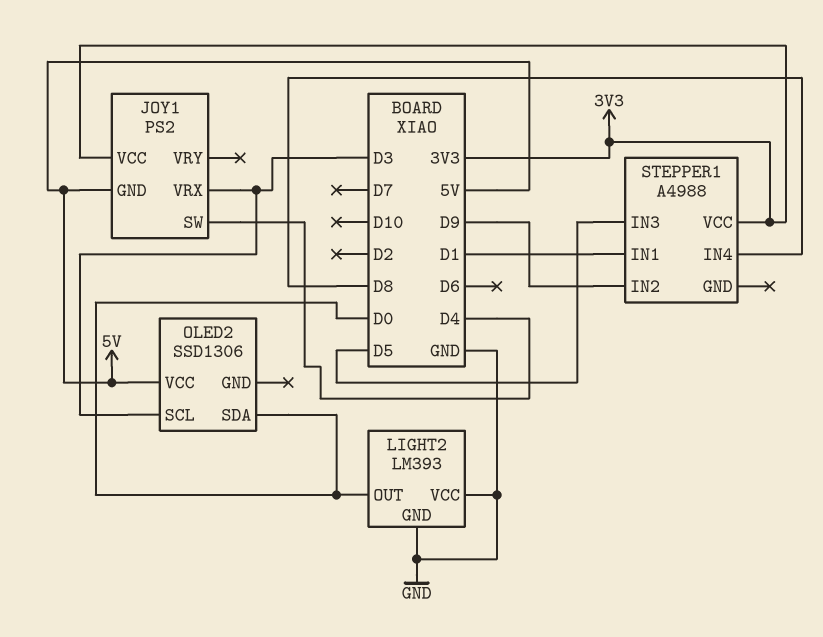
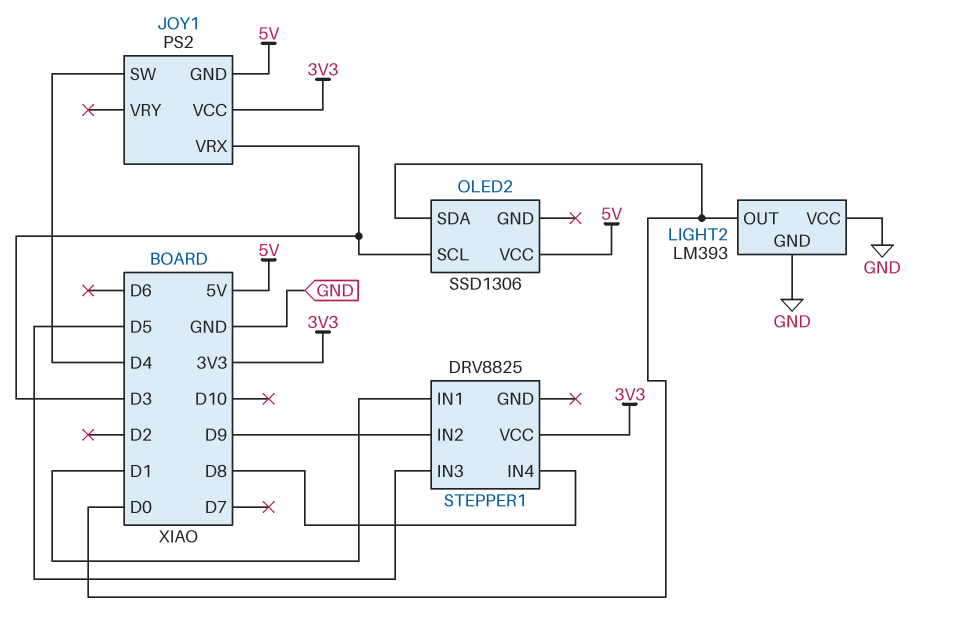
STEPPER1: A4988 -> DRV8825

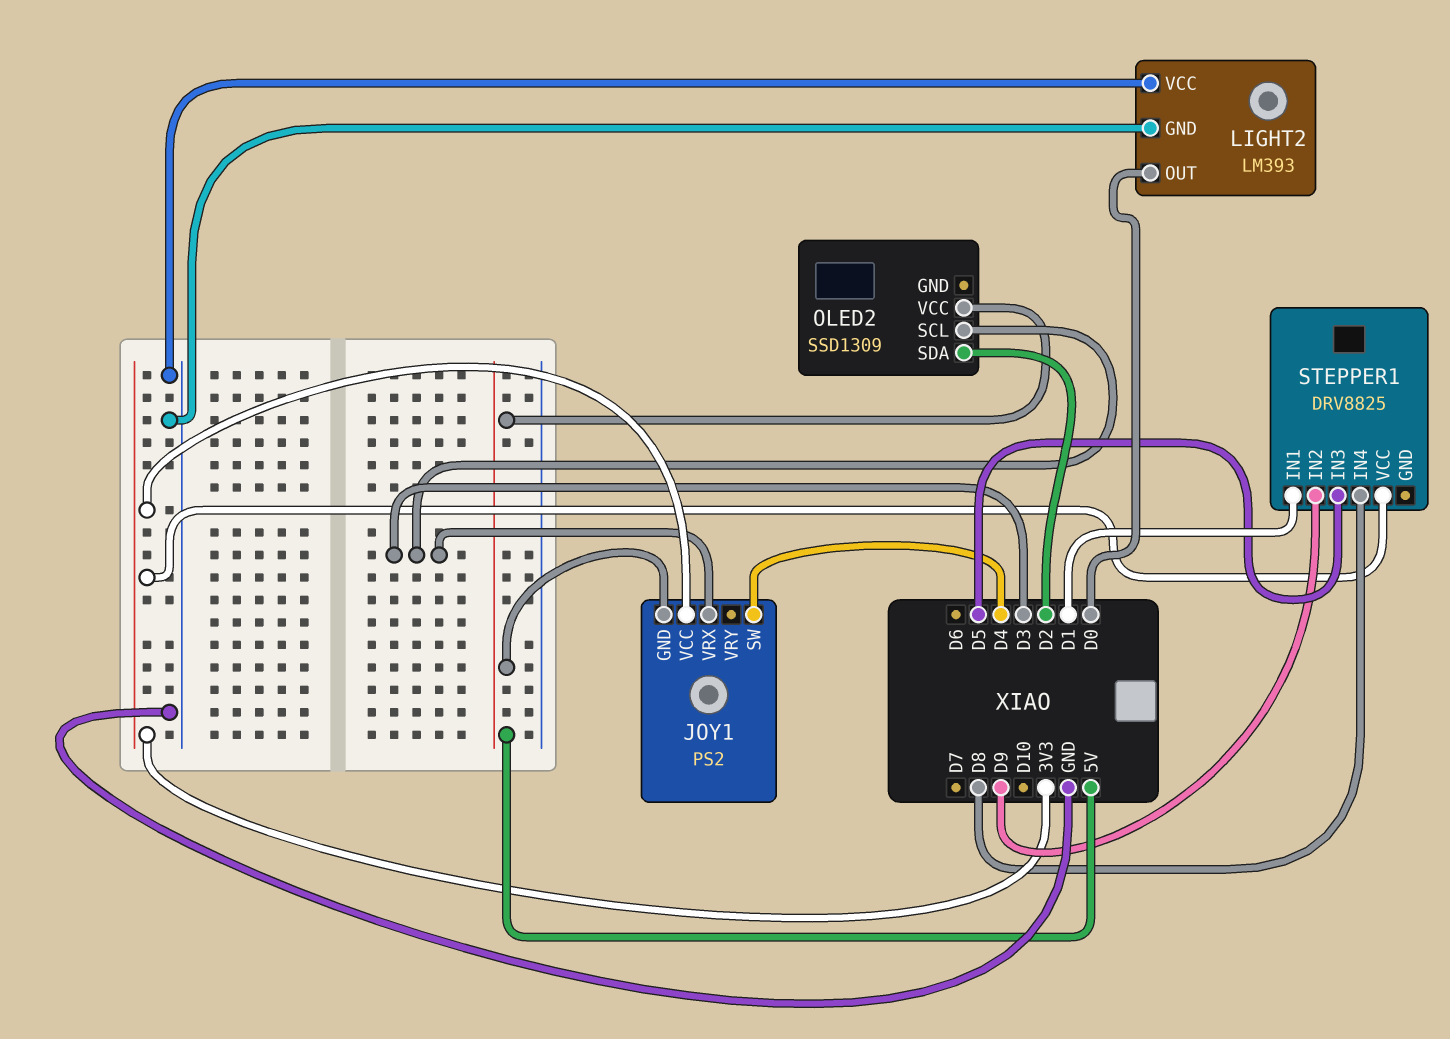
OLED2: SSD1306 -> SSD1309
OLED2 pin SDA: D0 -> D2

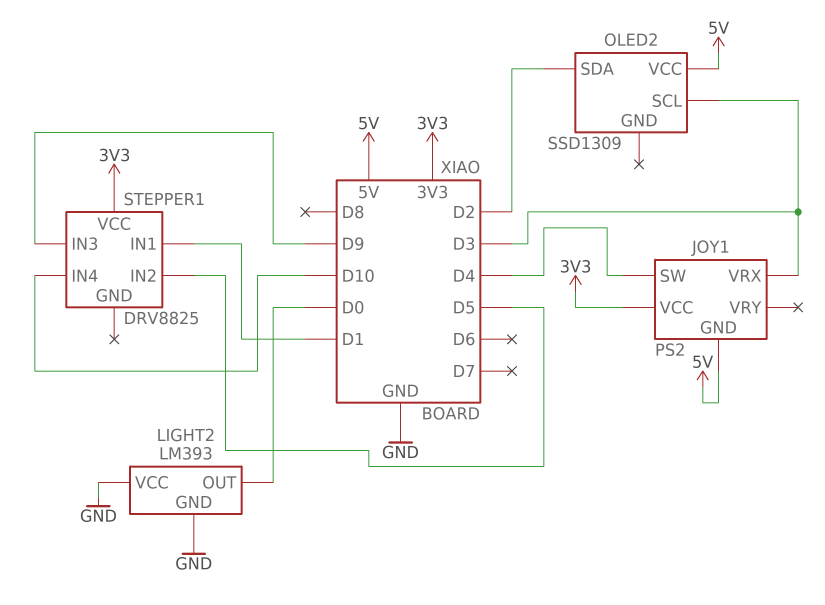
STEPPER1 pin IN2: D9 -> D5
STEPPER1 pin IN3: D5 -> D9
STEPPER1 pin IN4: D8 -> D10

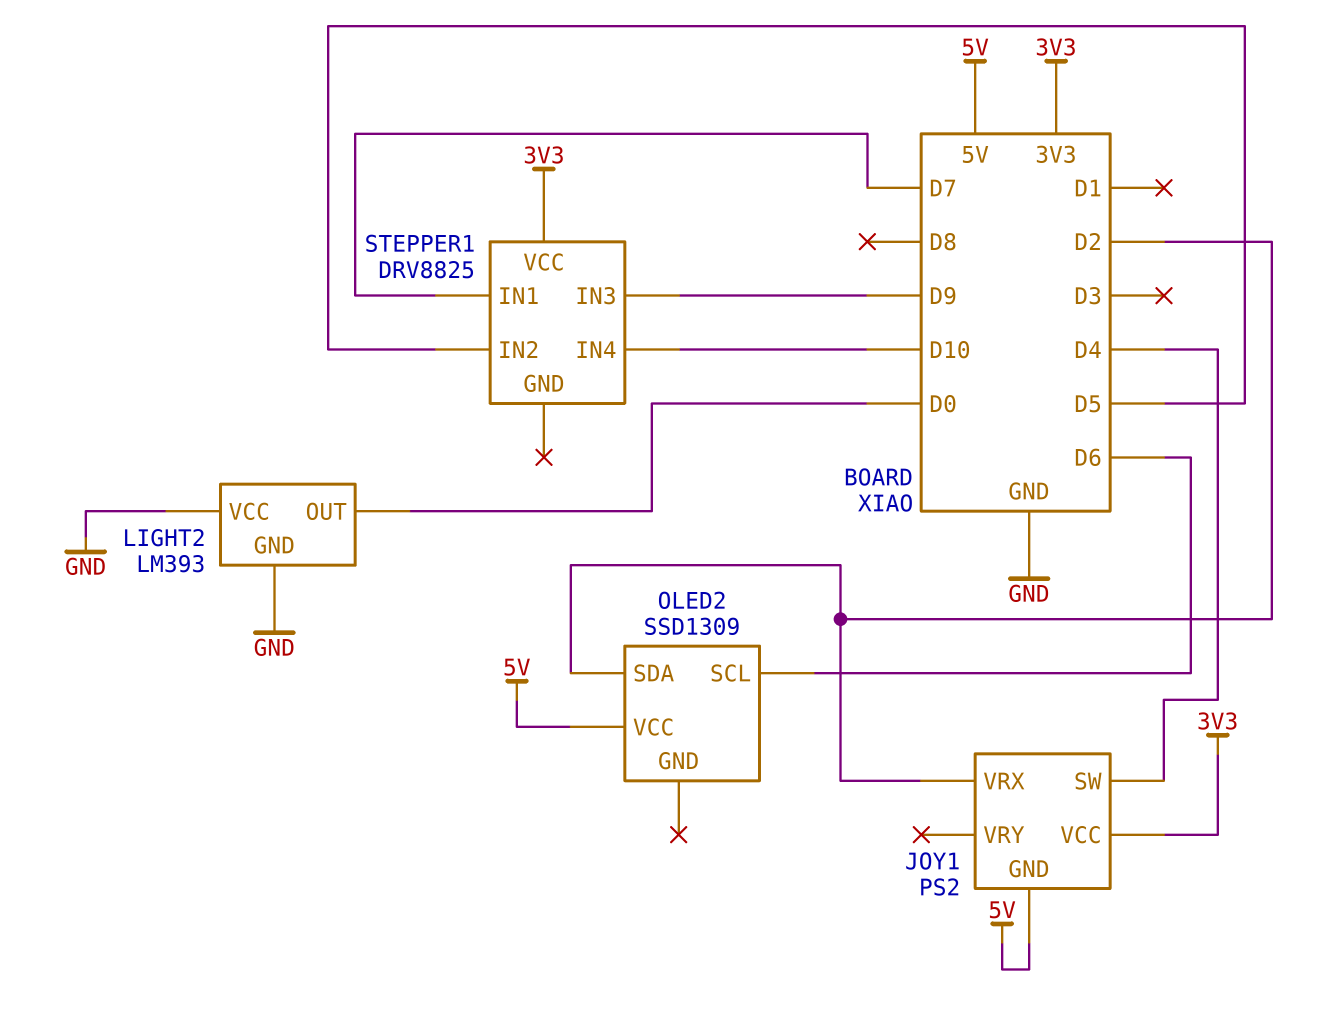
JOY1 pin VRX: D3 -> D2
OLED2 pin SCL: D3 -> D6
STEPPER1 pin IN1: D1 -> D7

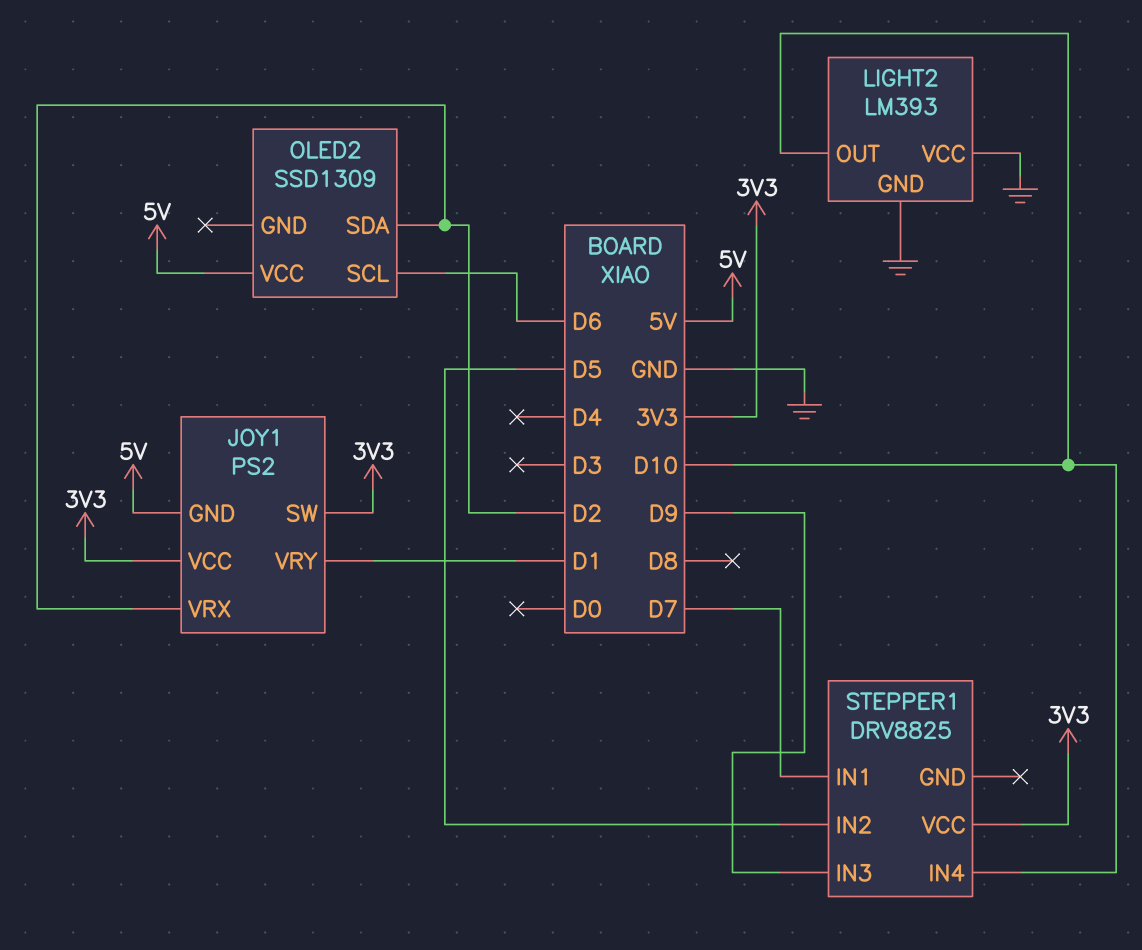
JOY1 pin SW: D4 -> 3V3
JOY1 pin VRY: none -> D1
LIGHT2 pin OUT: D0 -> D10

